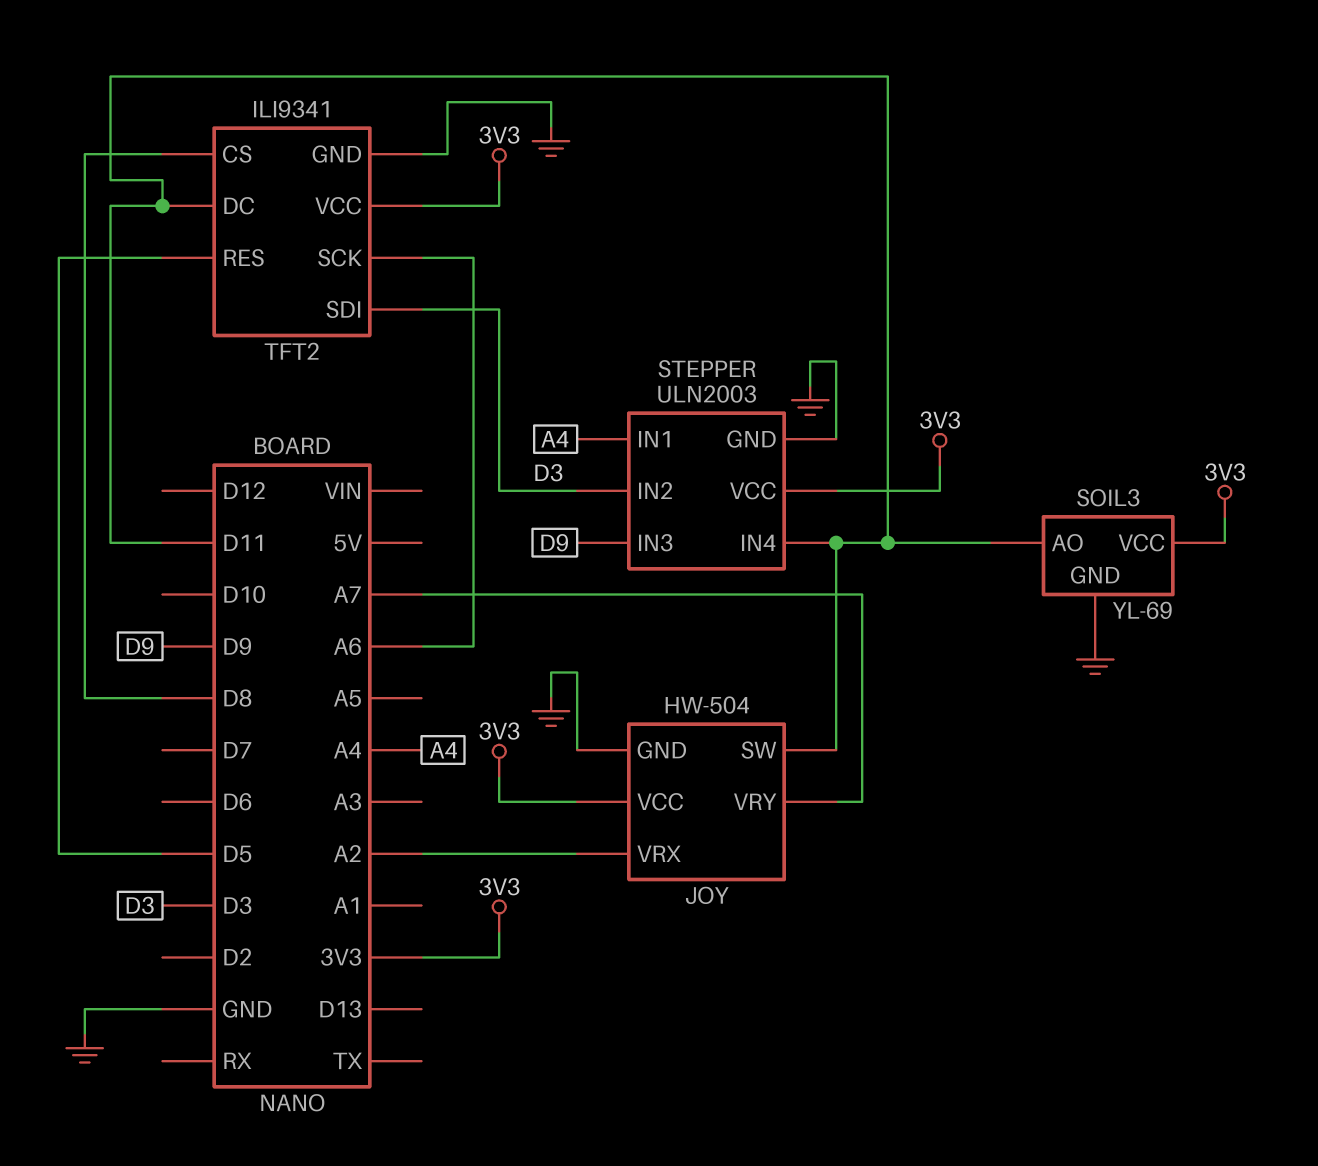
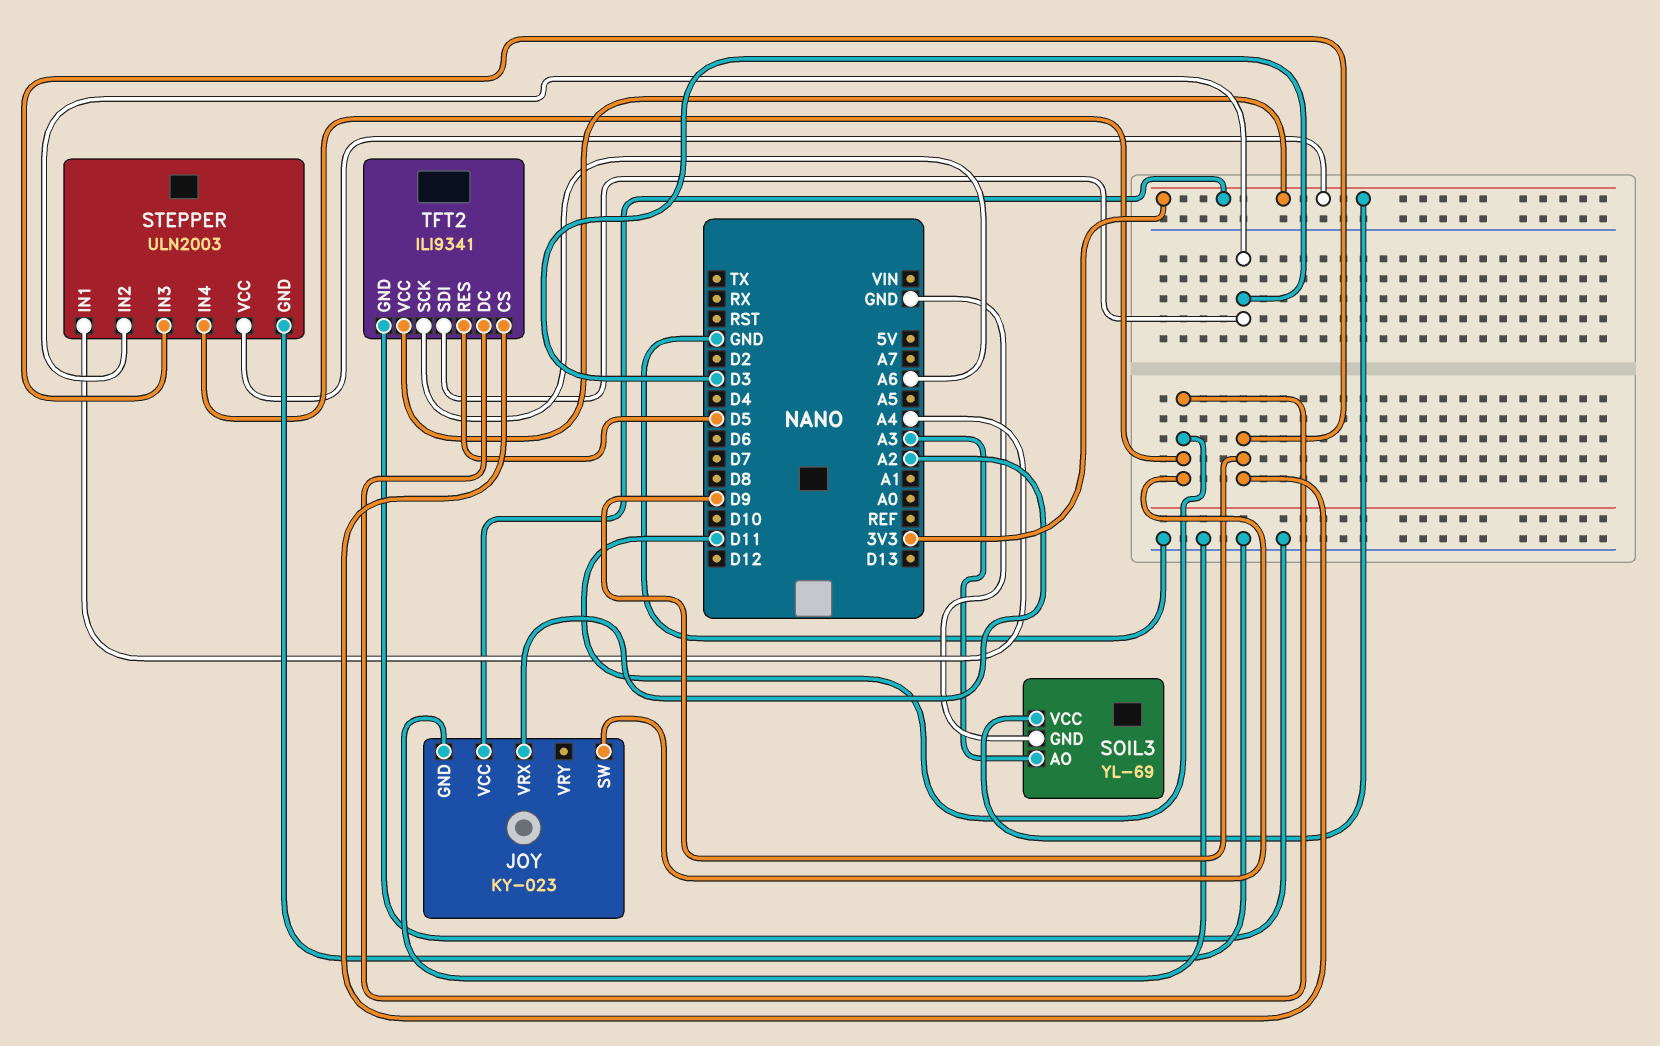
JOY: HW-504 -> KY-023
JOY pin VRY: A7 -> none
SOIL3 pin AO: D11 -> A3
TFT2 pin CS: D8 -> D9

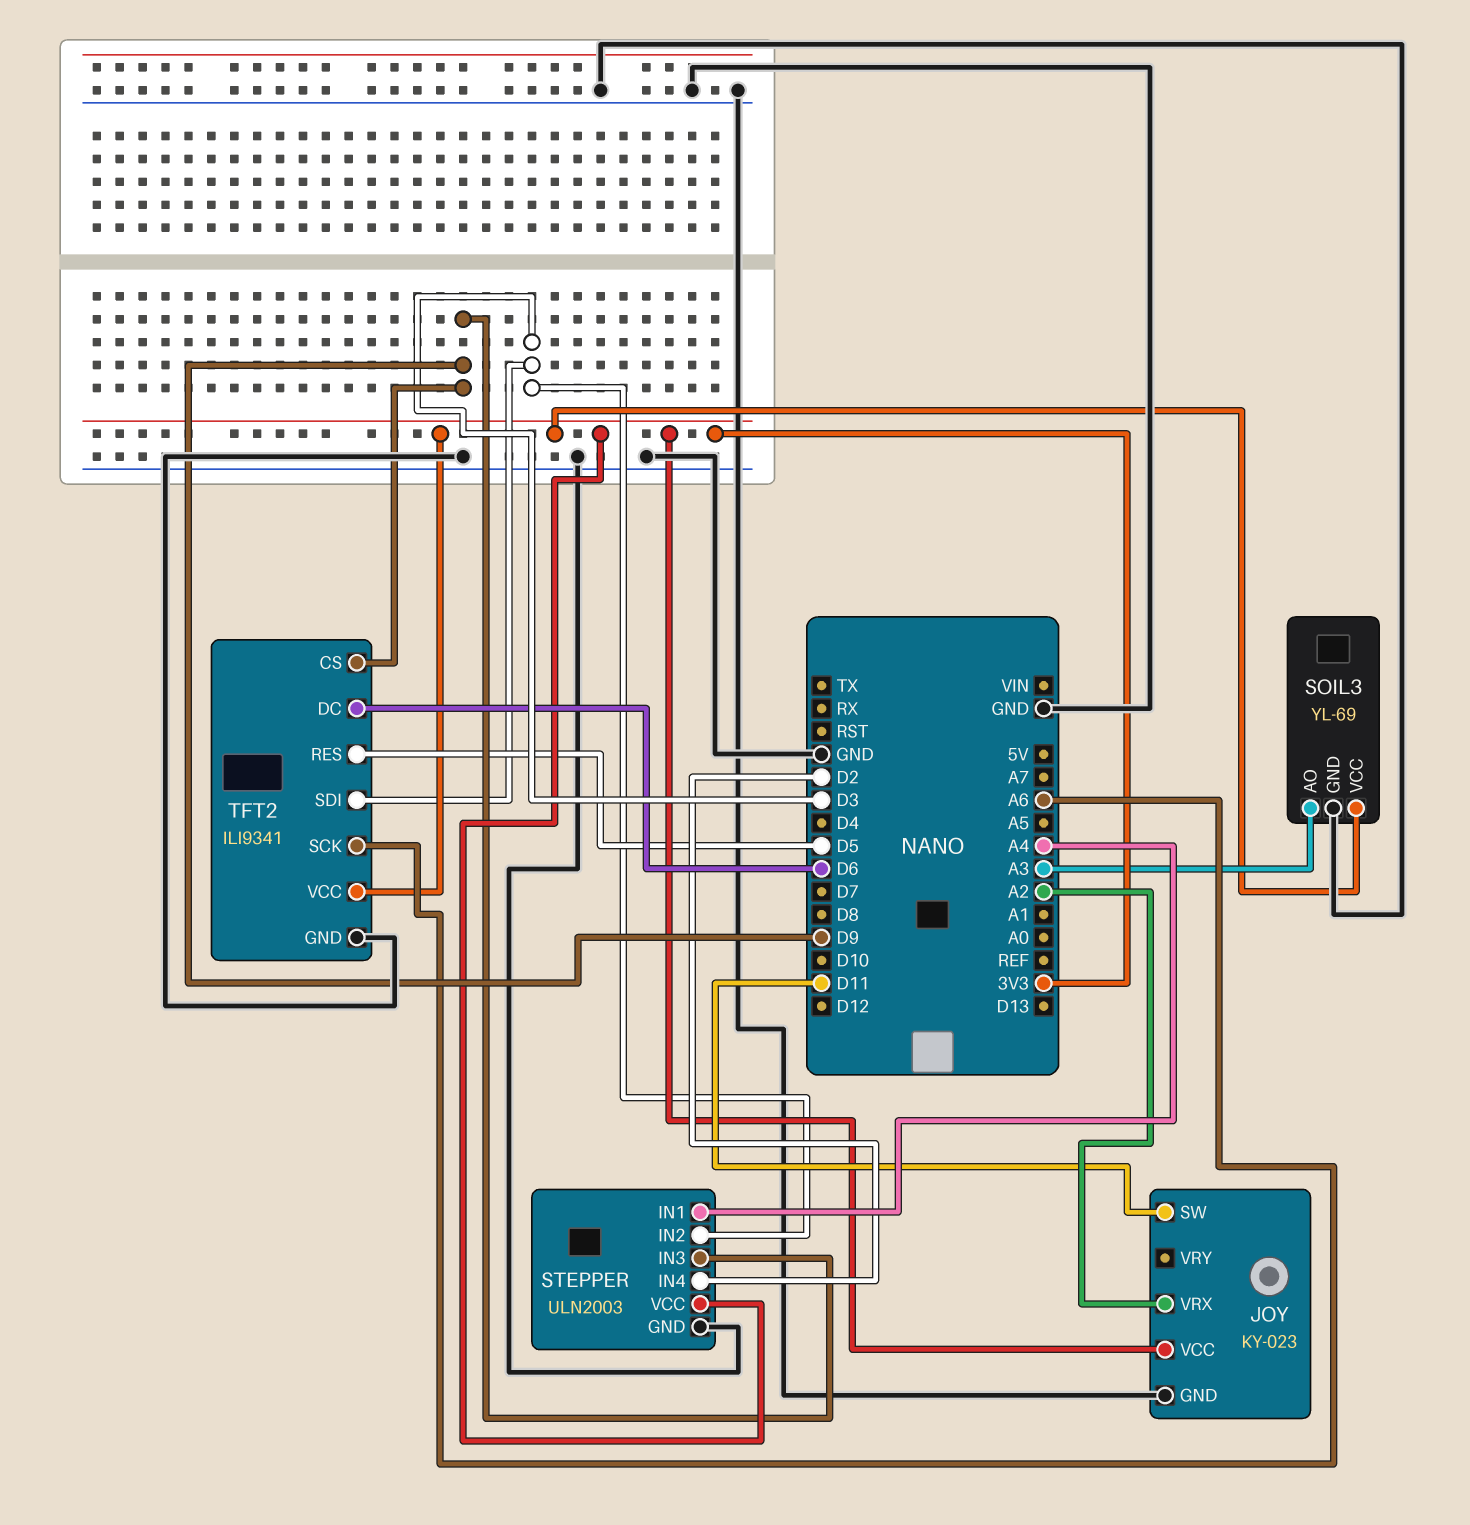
STEPPER pin IN4: D11 -> D2
TFT2 pin DC: D11 -> D6

